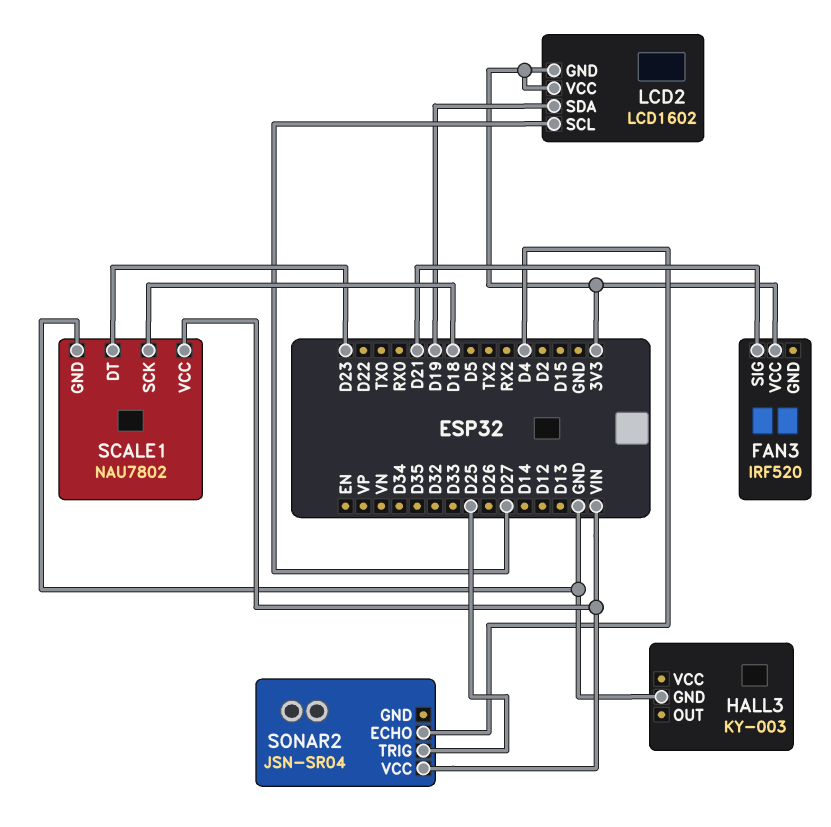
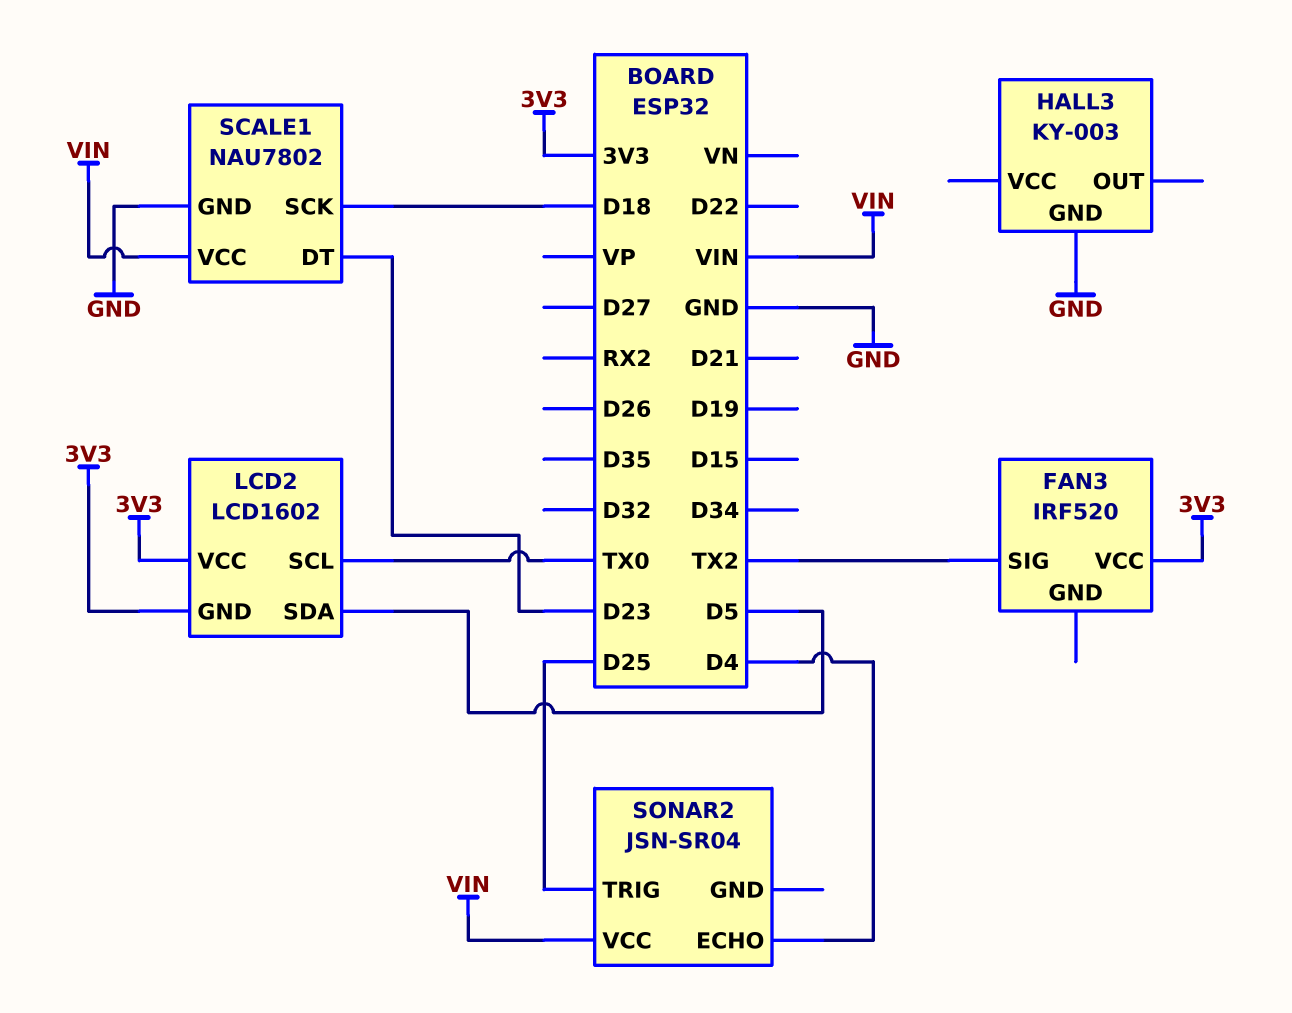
FAN3 pin SIG: D21 -> TX2
LCD2 pin SCL: D27 -> TX0
LCD2 pin SDA: D19 -> D5

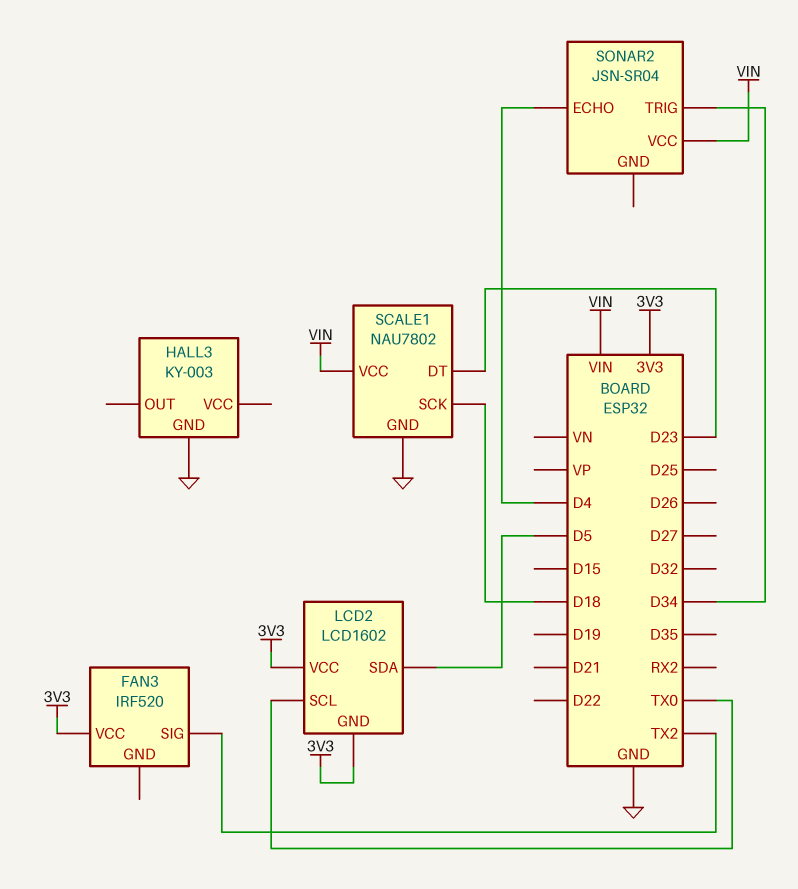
SONAR2 pin TRIG: D25 -> D34

